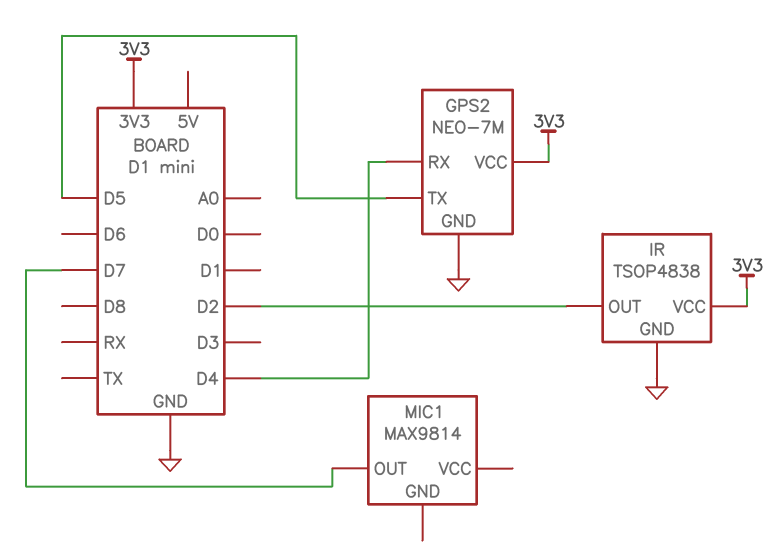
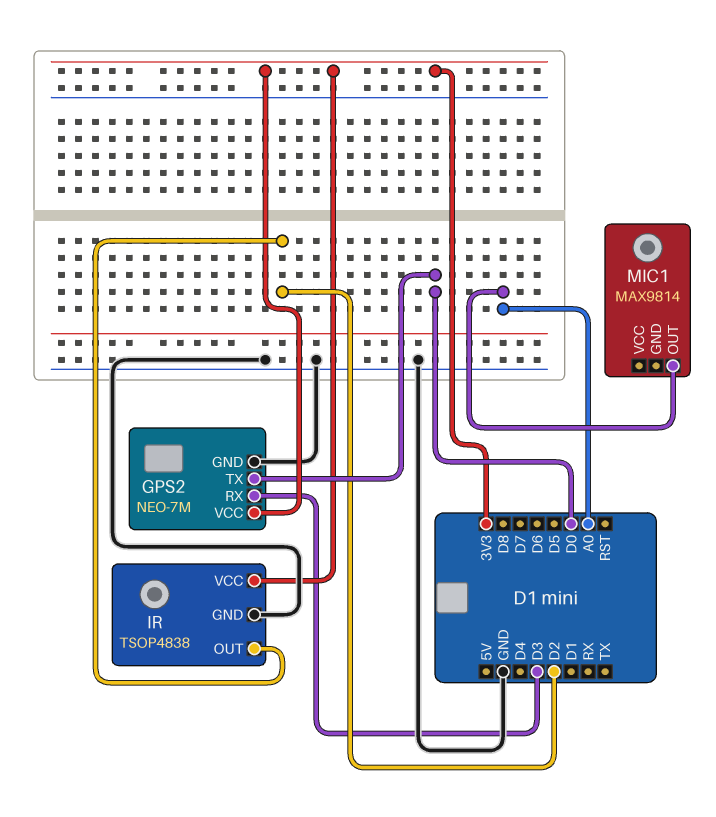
GPS2 pin RX: D4 -> D3
GPS2 pin TX: D5 -> D0
MIC1 pin OUT: D7 -> A0

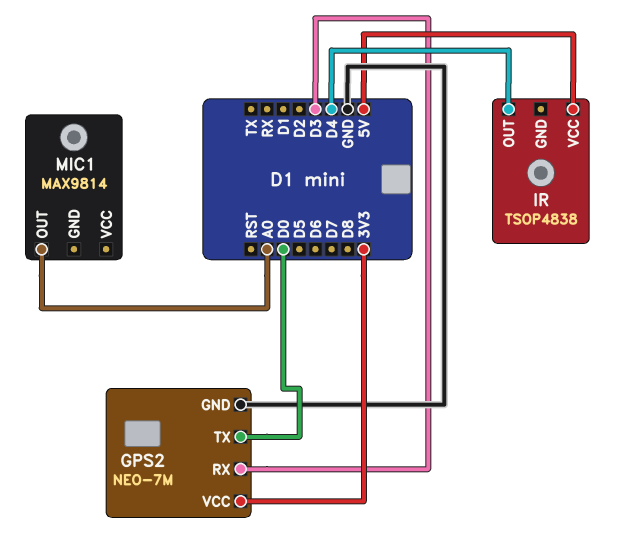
IR pin GND: GND -> none
IR pin OUT: D2 -> D4
IR pin VCC: 3V3 -> 5V

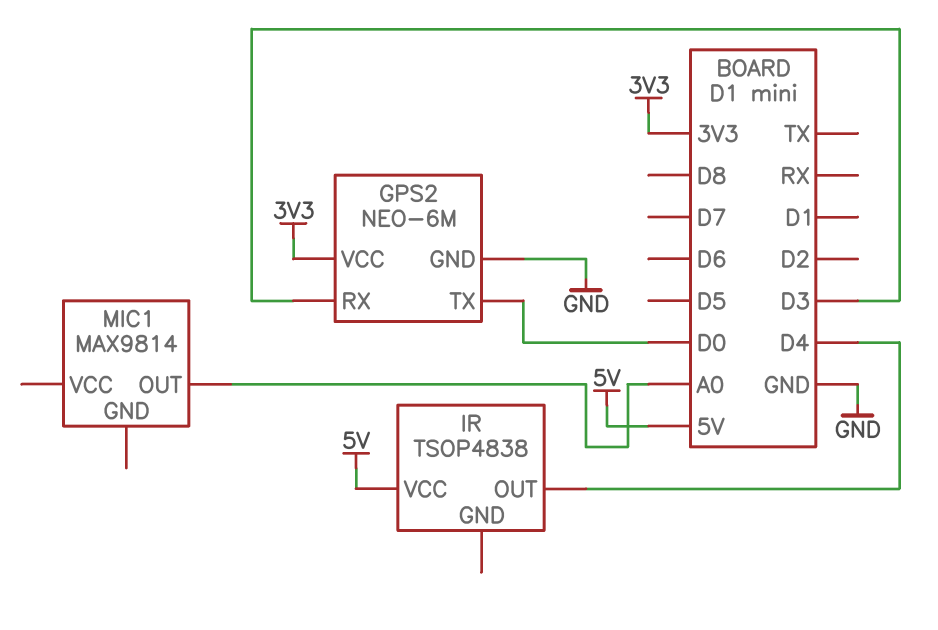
GPS2: NEO-7M -> NEO-6M

